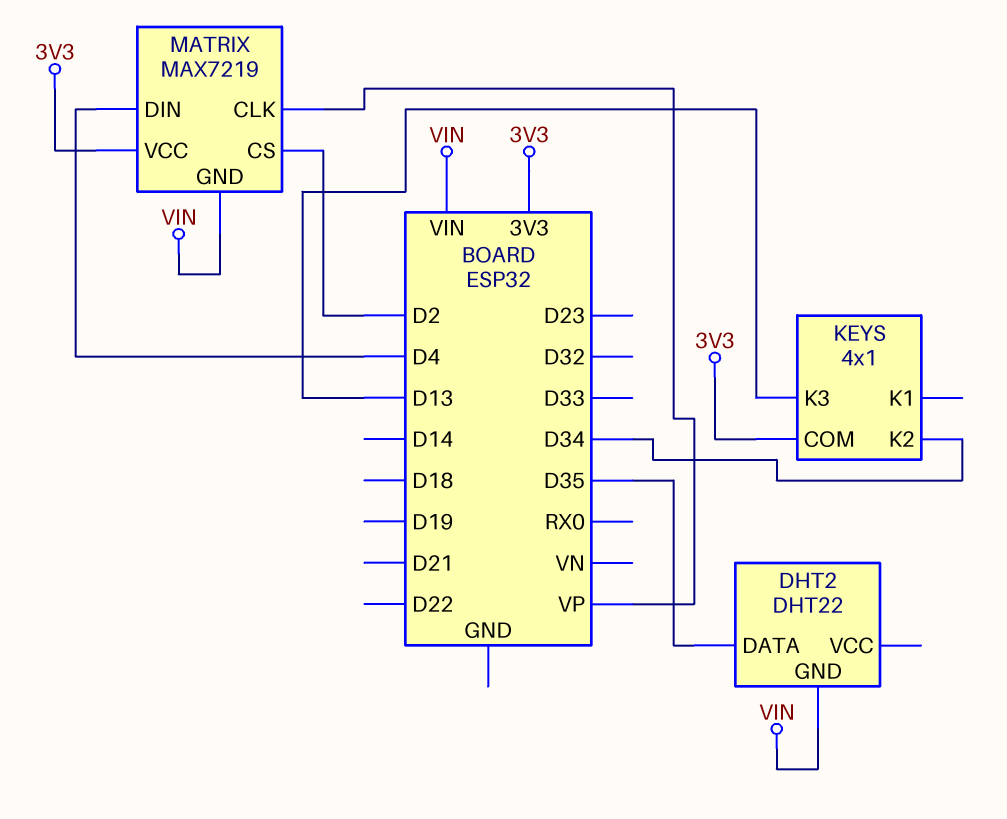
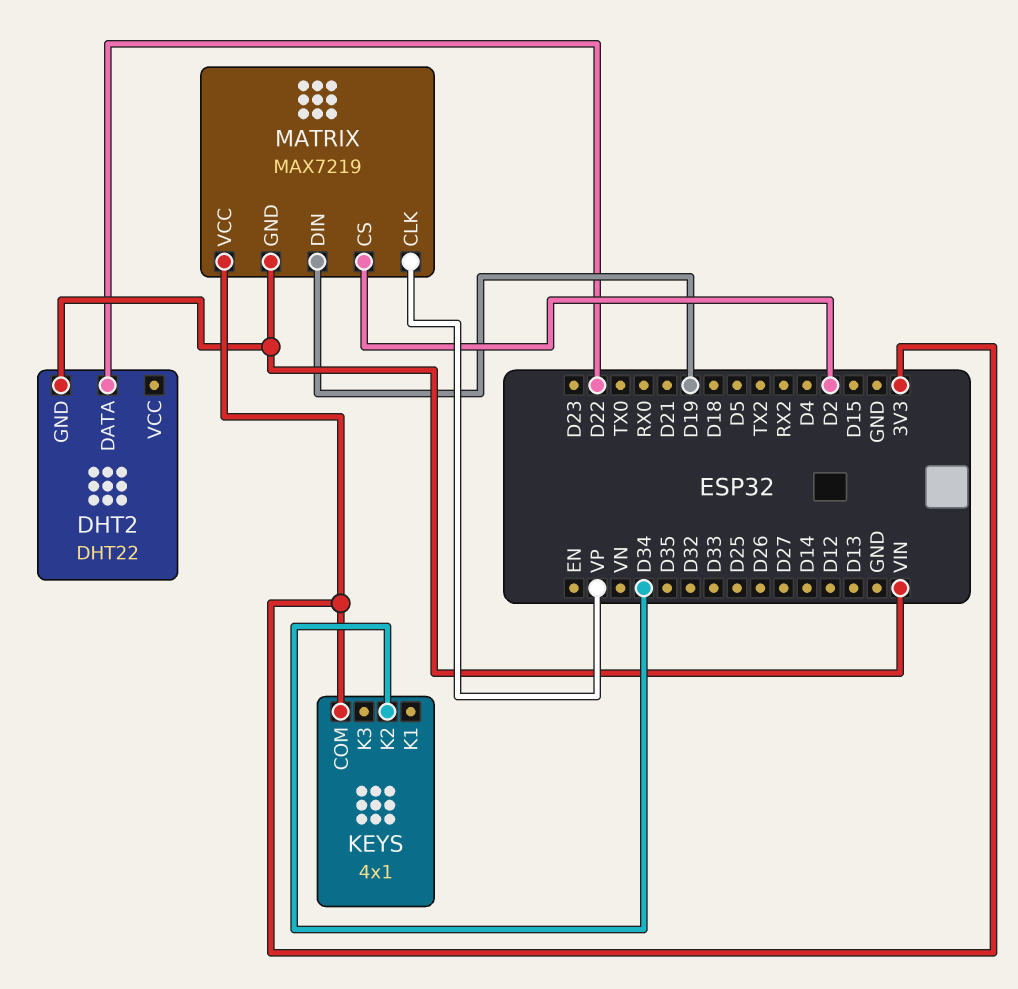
DHT2 pin DATA: D35 -> D22
KEYS pin K3: D13 -> none
MATRIX pin DIN: D4 -> D19

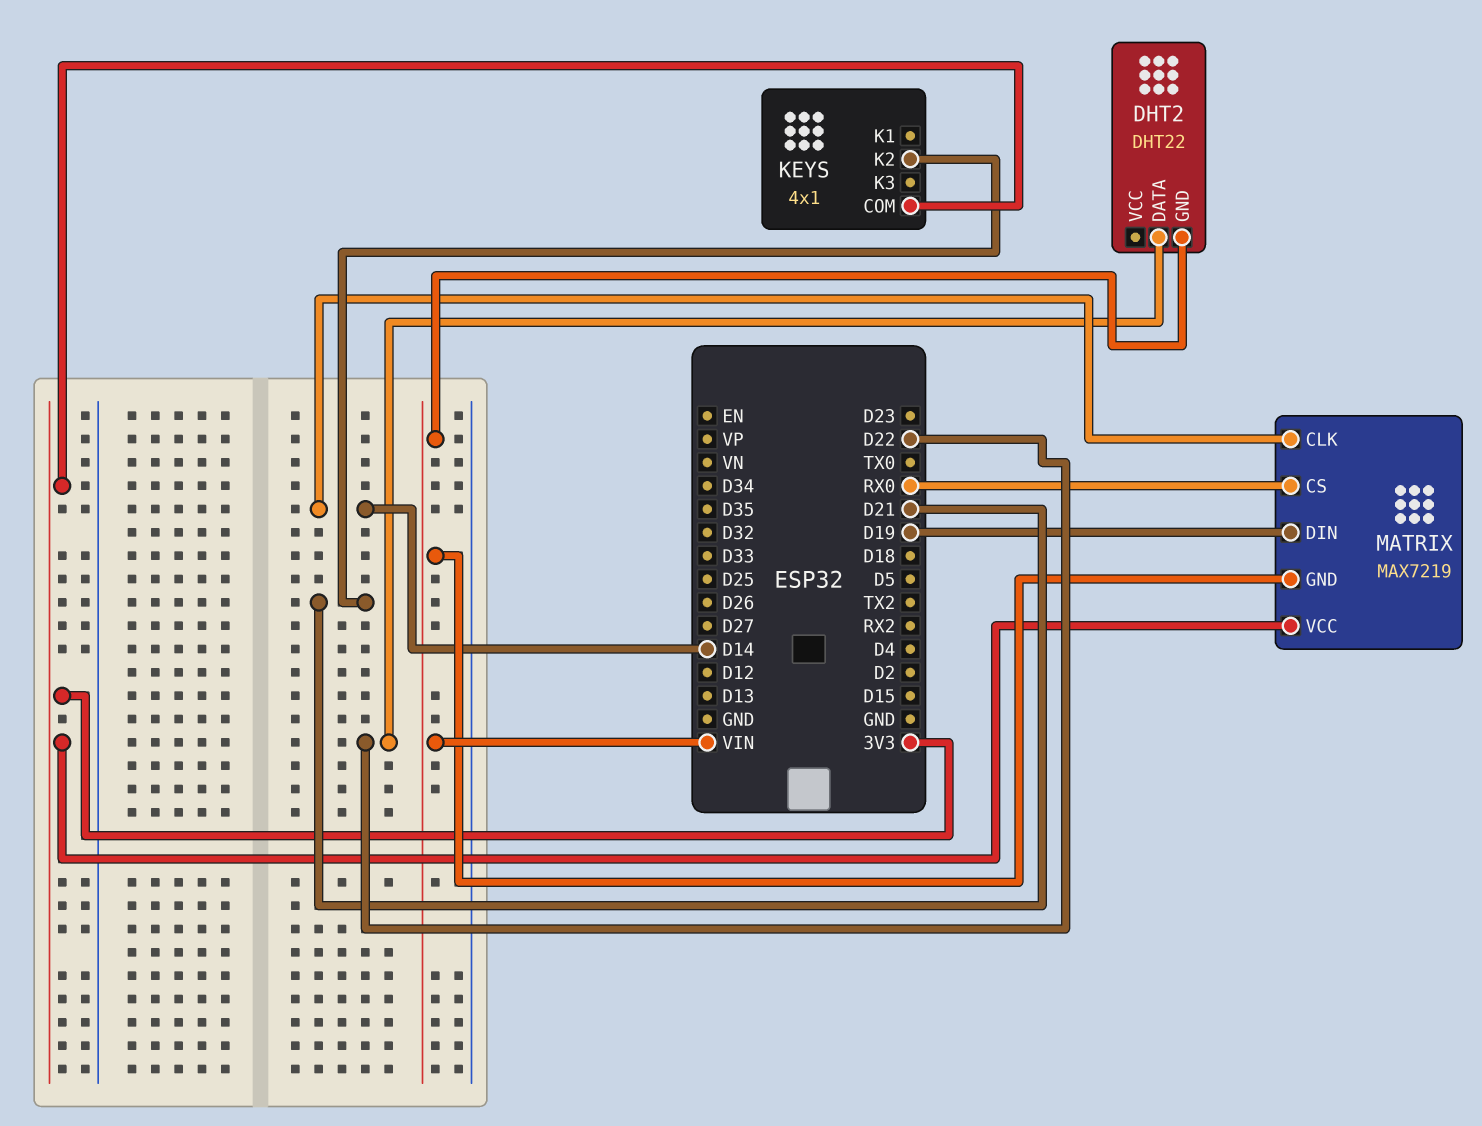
KEYS pin K2: D34 -> D21
MATRIX pin CLK: VP -> D14
MATRIX pin CS: D2 -> RX0

